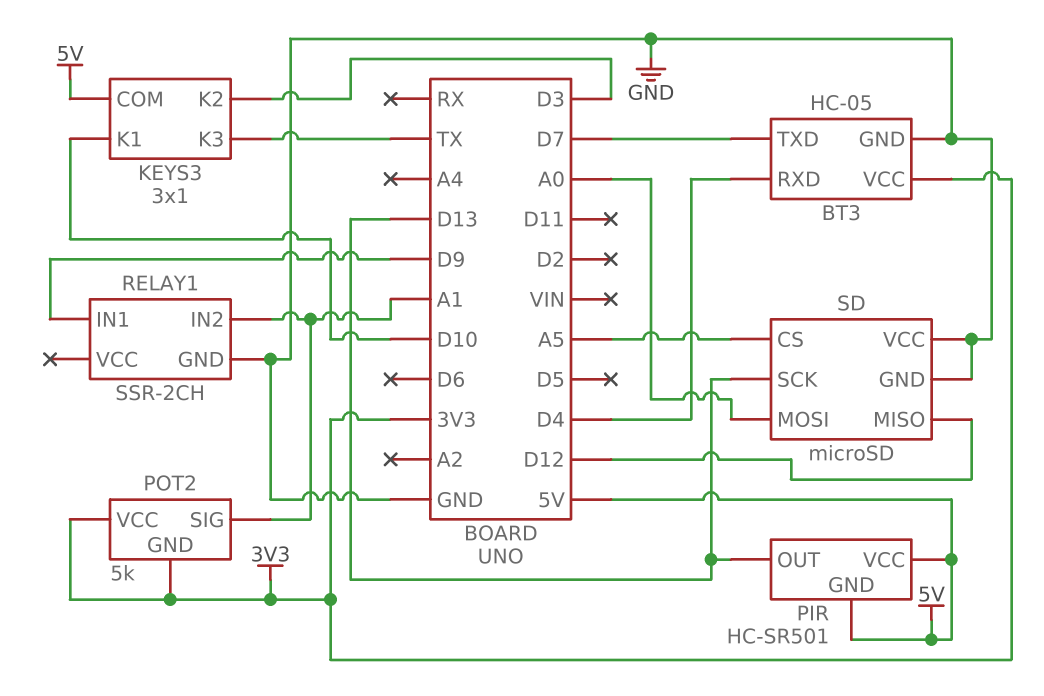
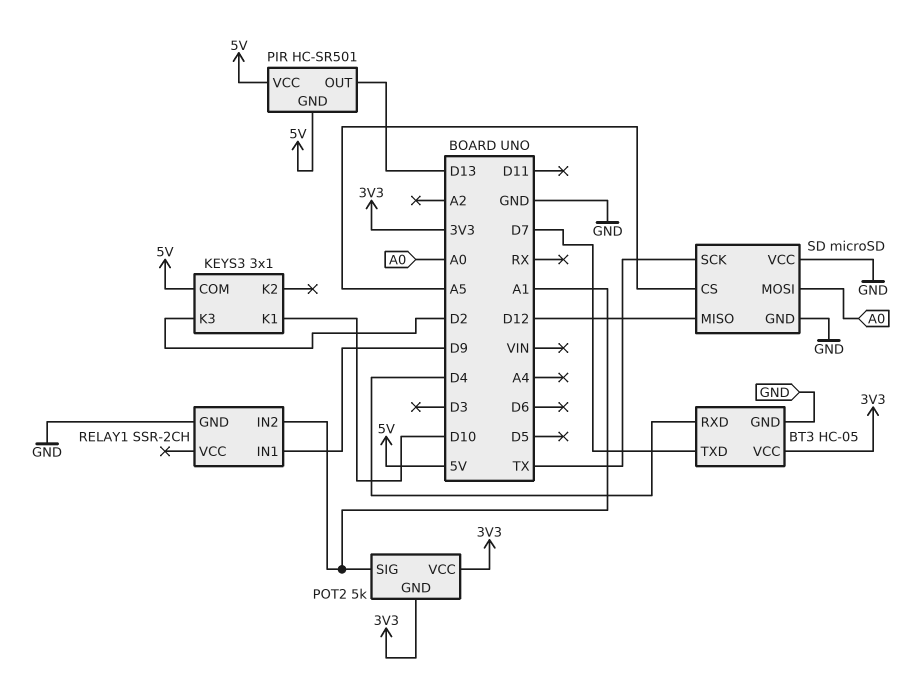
KEYS3 pin K2: D3 -> none
KEYS3 pin K3: TX -> D2
SD pin SCK: D13 -> TX

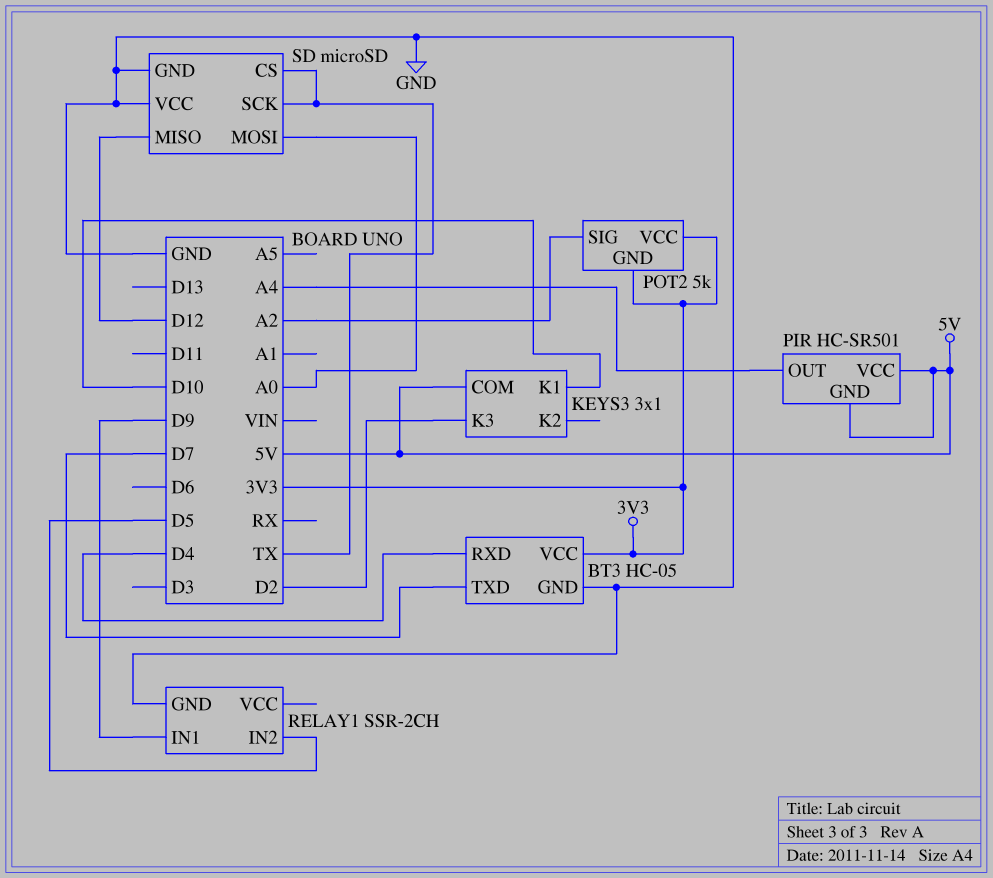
PIR pin OUT: D13 -> A4
POT2 pin SIG: A1 -> A2
RELAY1 pin IN2: A1 -> D5
SD pin CS: A5 -> TX

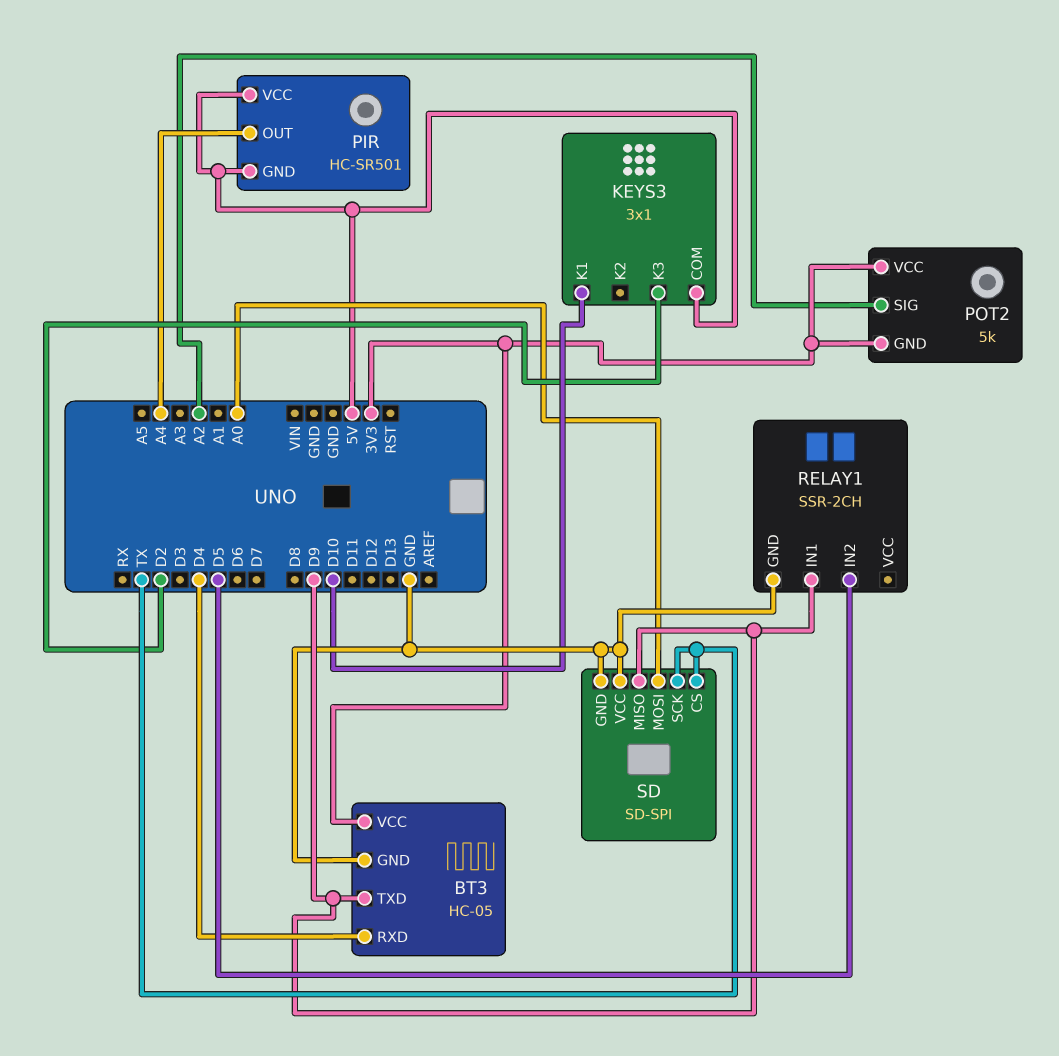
BT3 pin TXD: D7 -> D9
SD: microSD -> SD-SPI
SD pin MISO: D12 -> D9

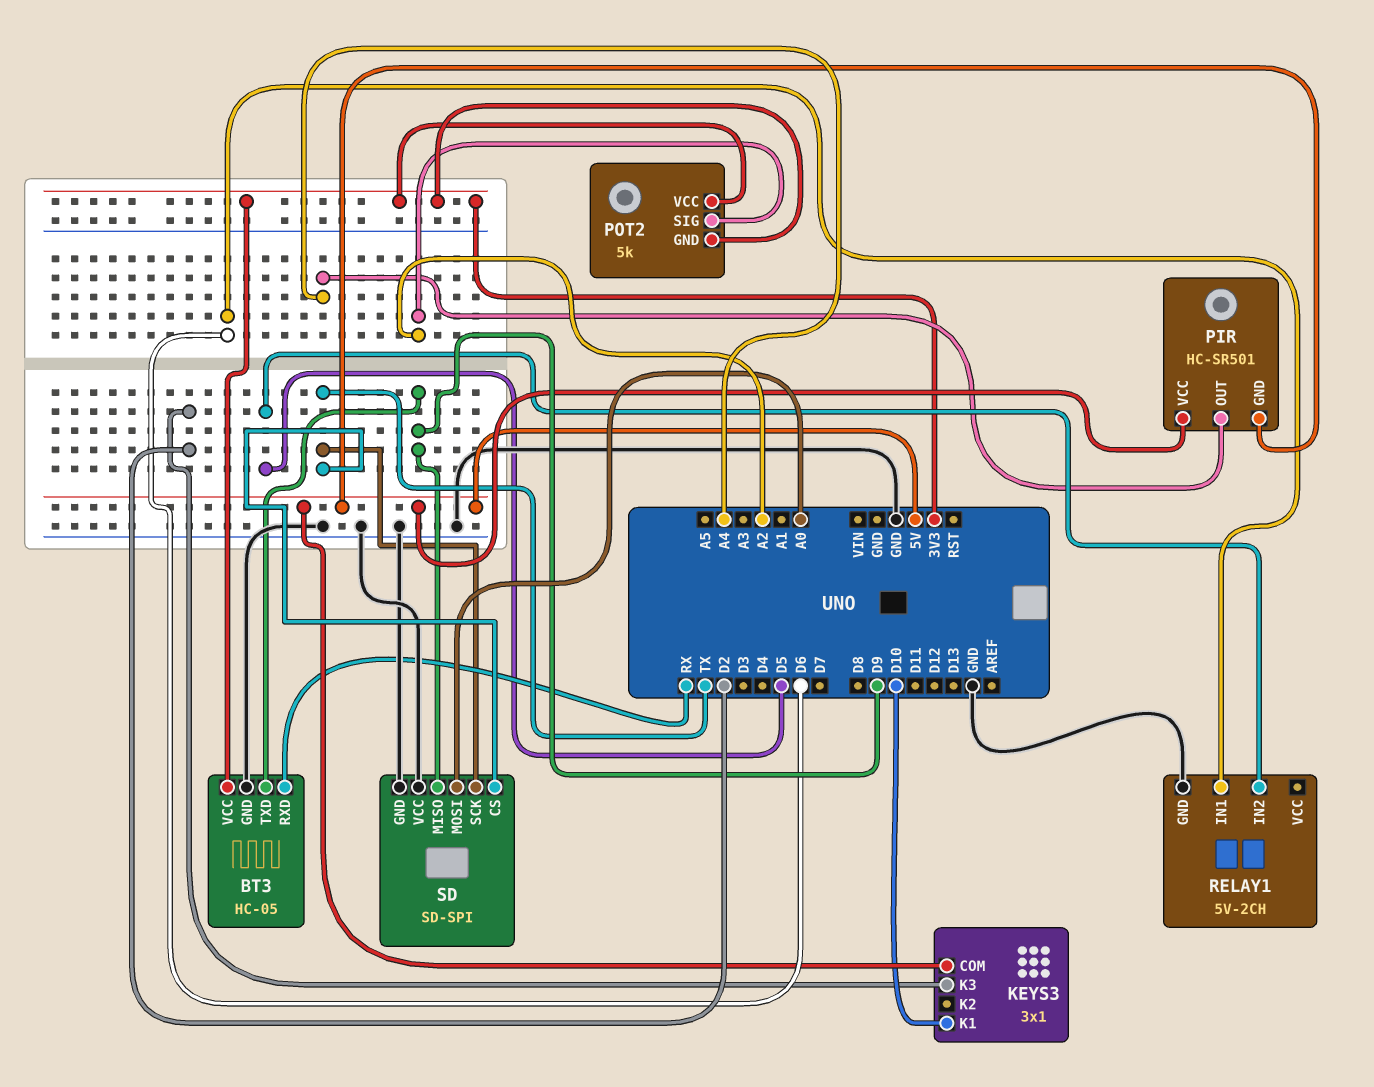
BT3 pin RXD: D4 -> RX
RELAY1: SSR-2CH -> 5V-2CH
RELAY1 pin IN1: D9 -> D6

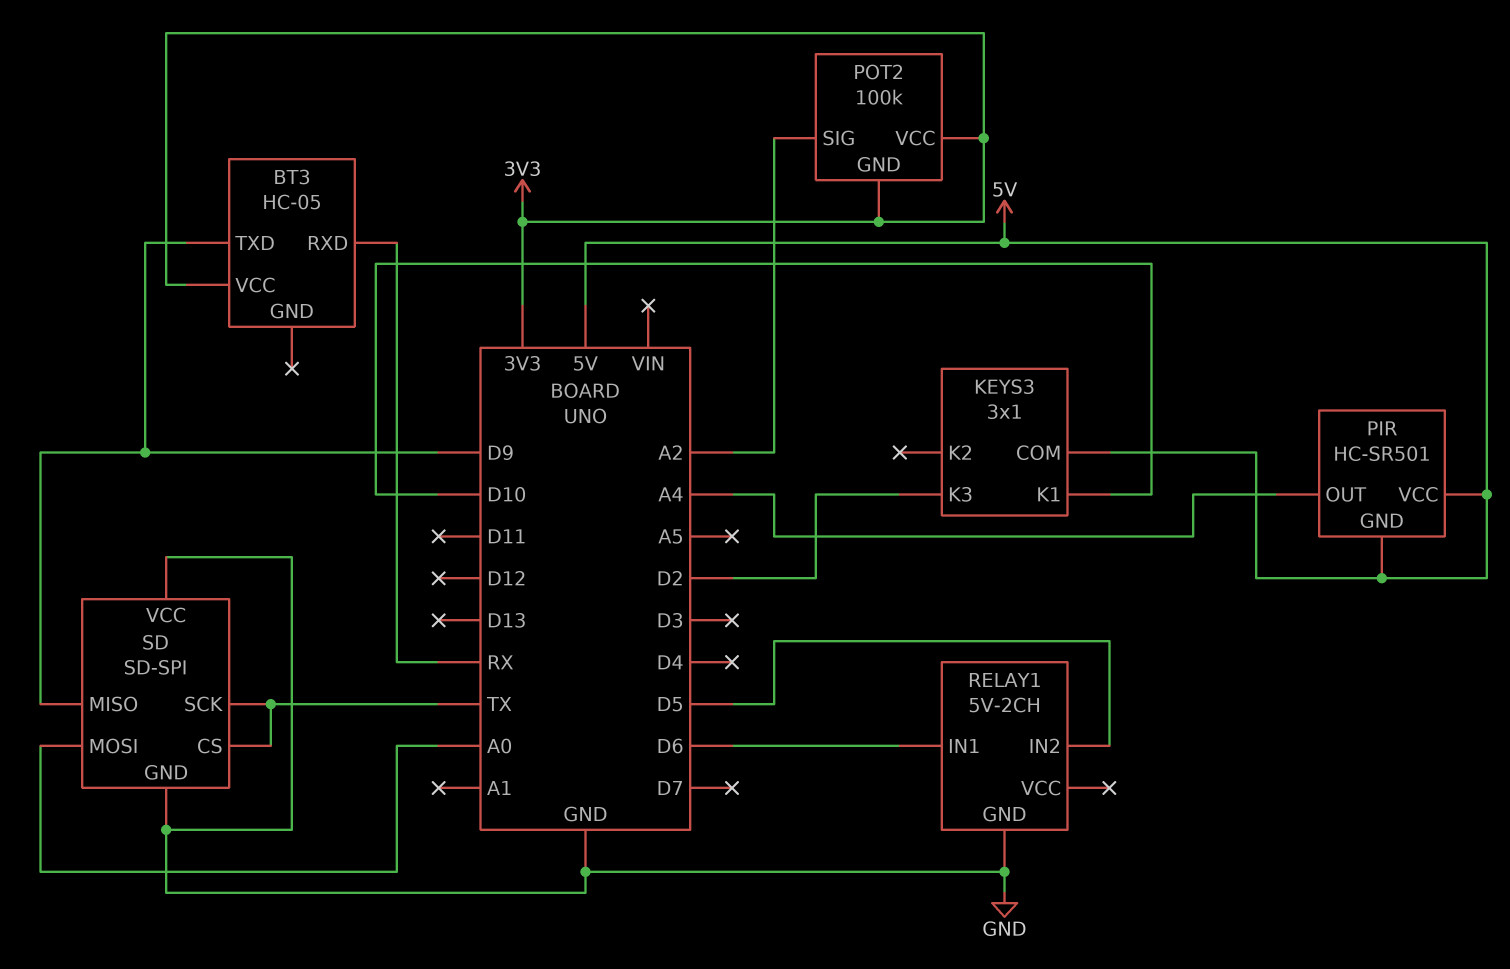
BT3 pin GND: GND -> none
POT2: 5k -> 100k

